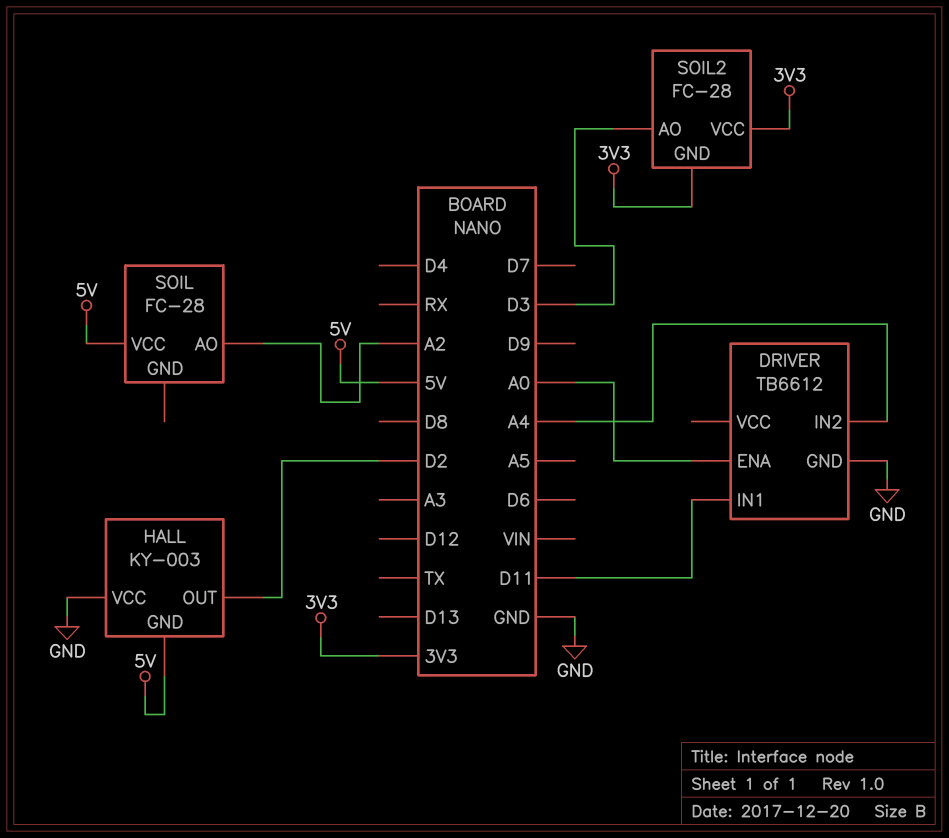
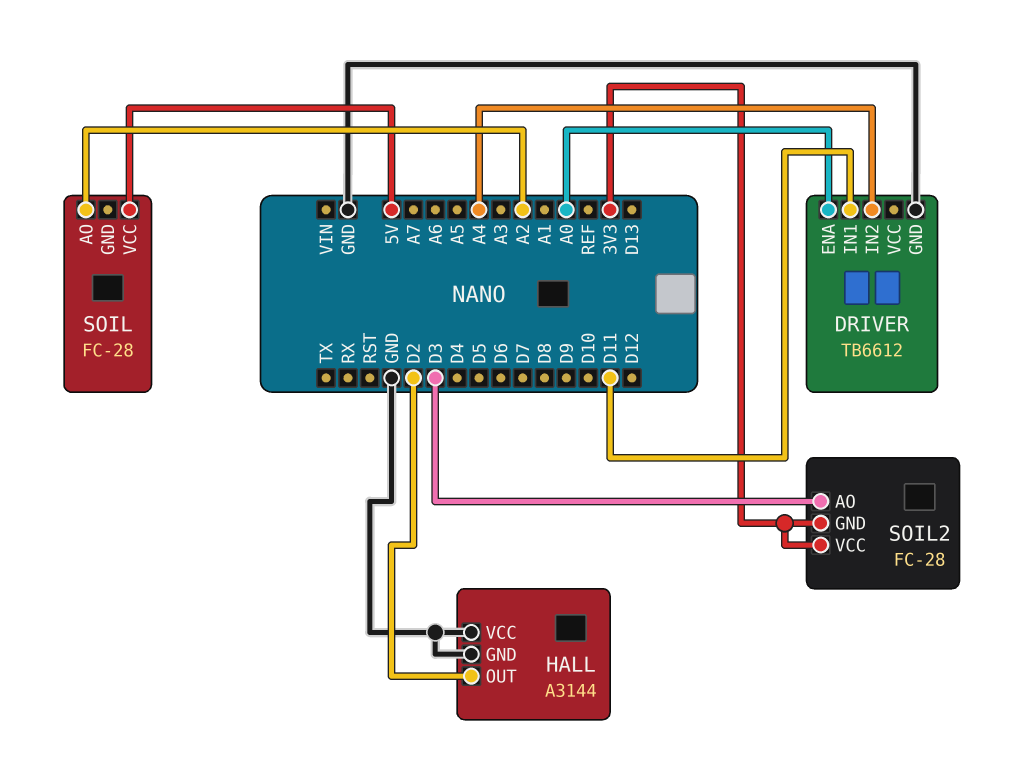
HALL: KY-003 -> A3144
HALL pin GND: 5V -> GND

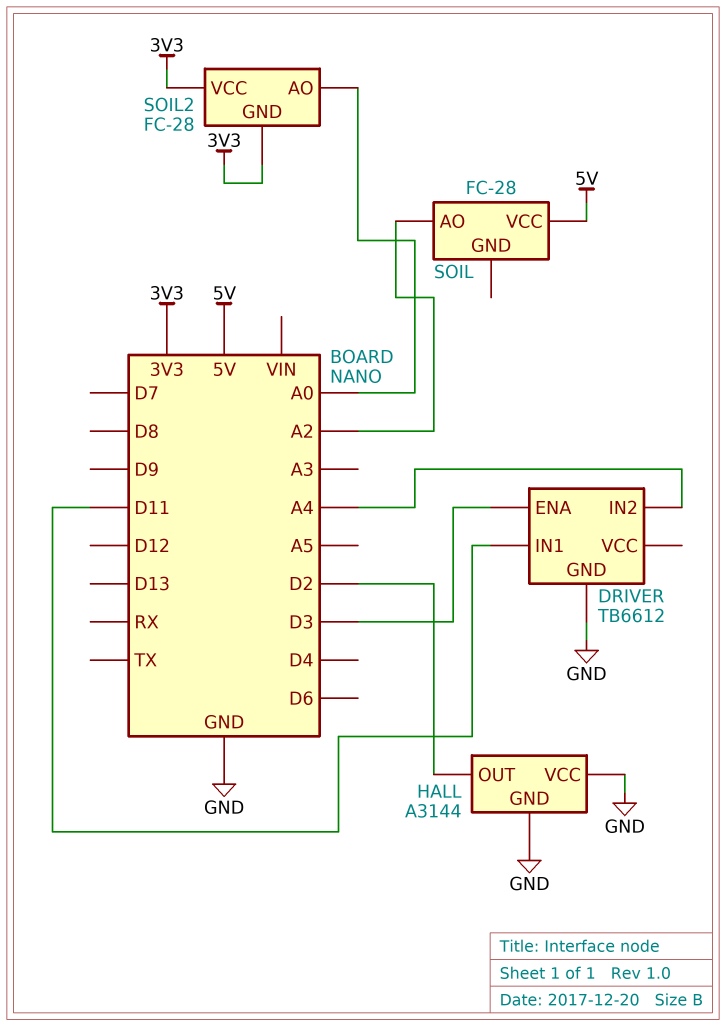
DRIVER pin ENA: A0 -> D3
SOIL2 pin AO: D3 -> A0

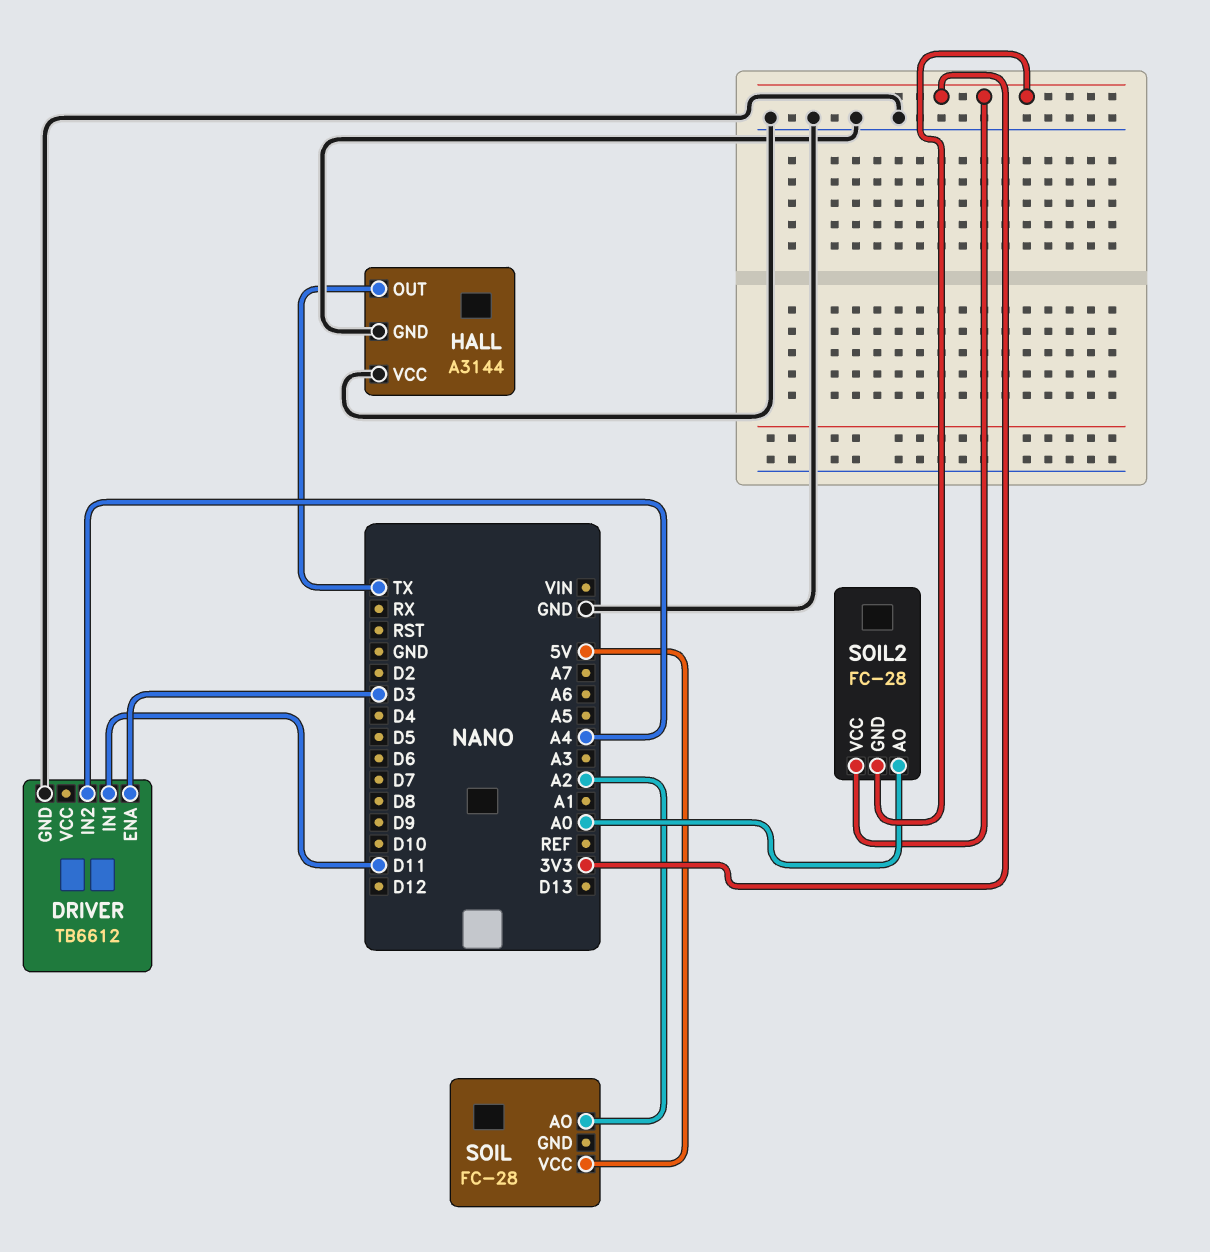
HALL pin OUT: D2 -> TX

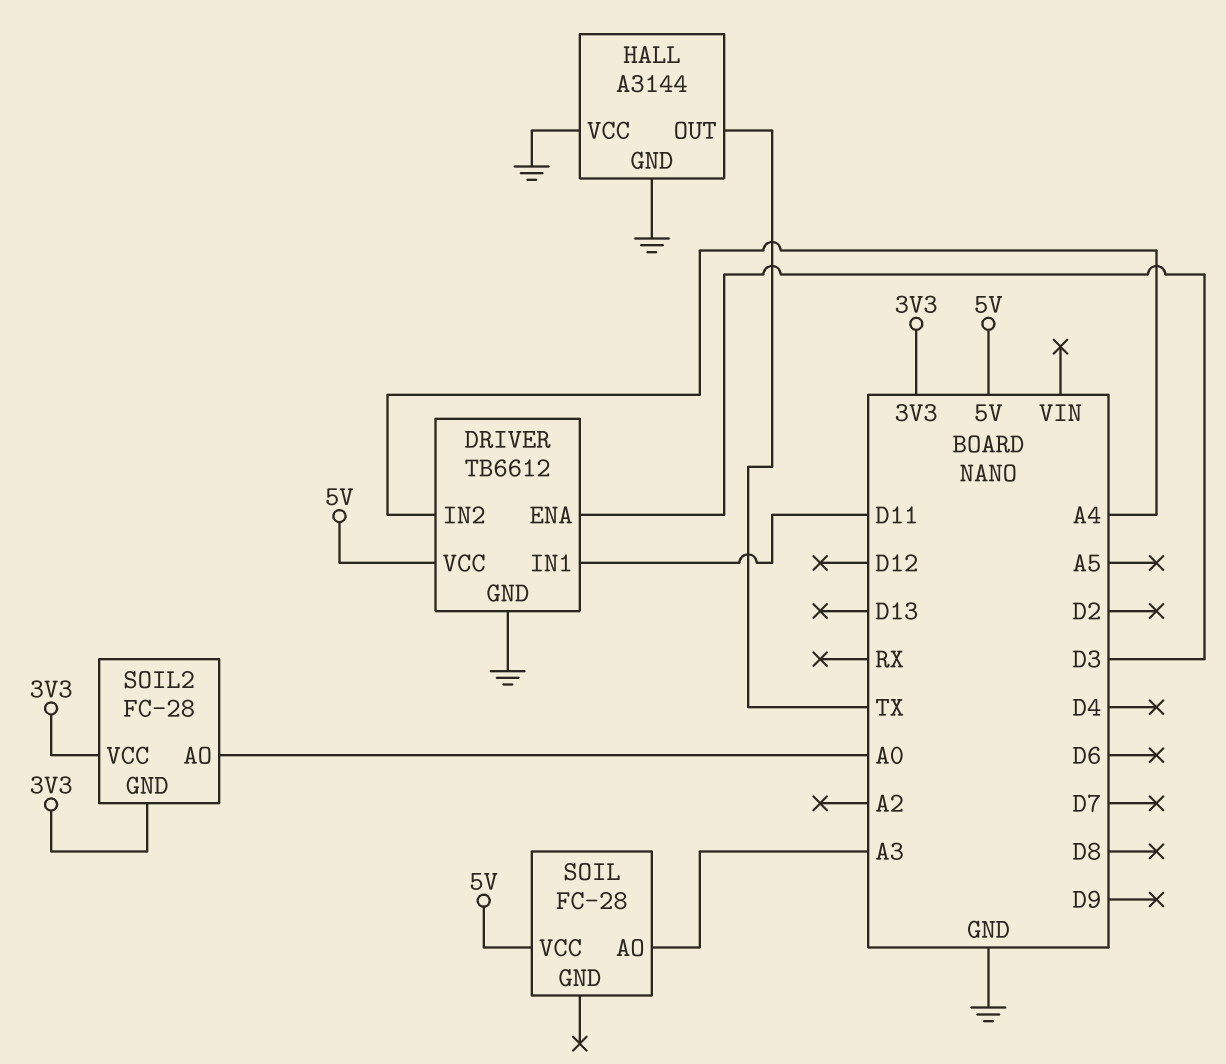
DRIVER pin VCC: none -> 5V
SOIL pin AO: A2 -> A3

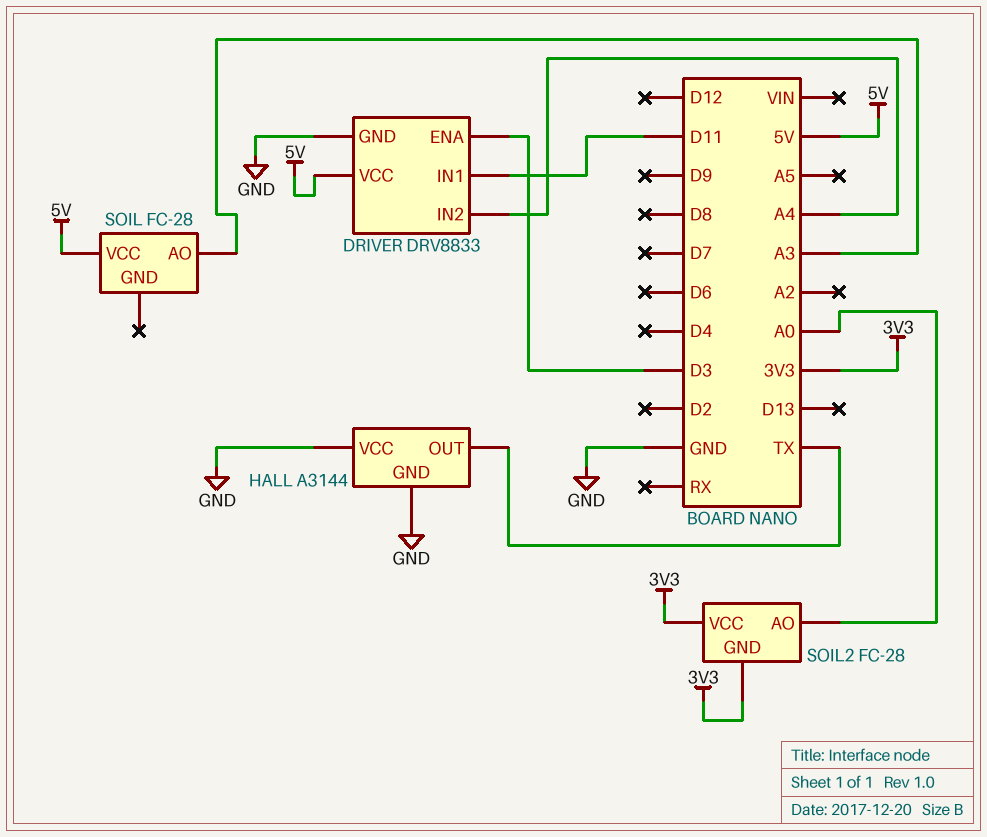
DRIVER: TB6612 -> DRV8833

